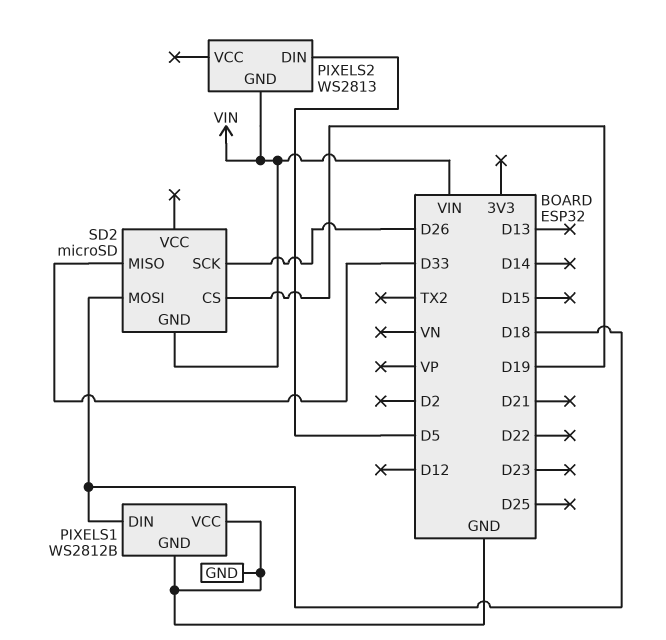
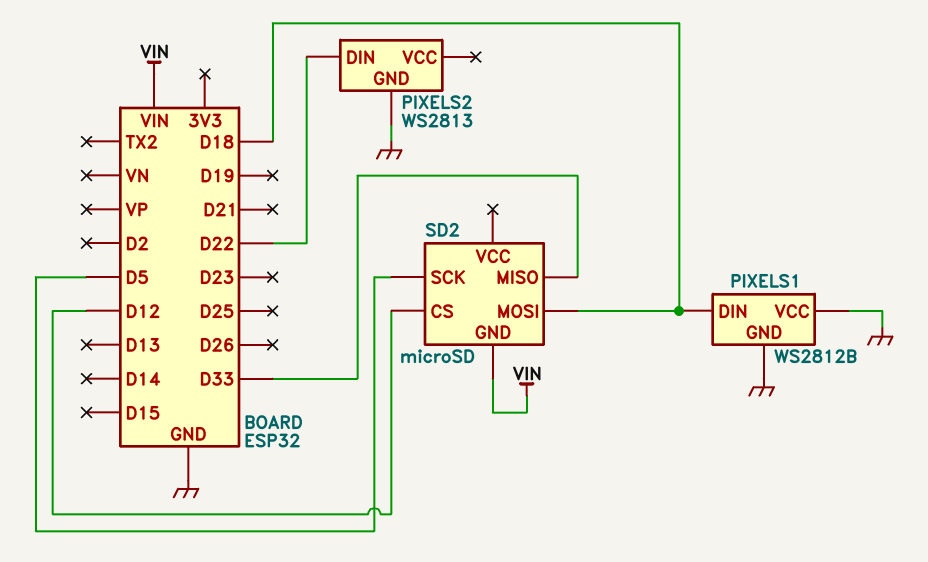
PIXELS2 pin DIN: D5 -> D22
PIXELS2 pin GND: VIN -> GND
SD2 pin CS: D19 -> D12
SD2 pin SCK: D26 -> D5

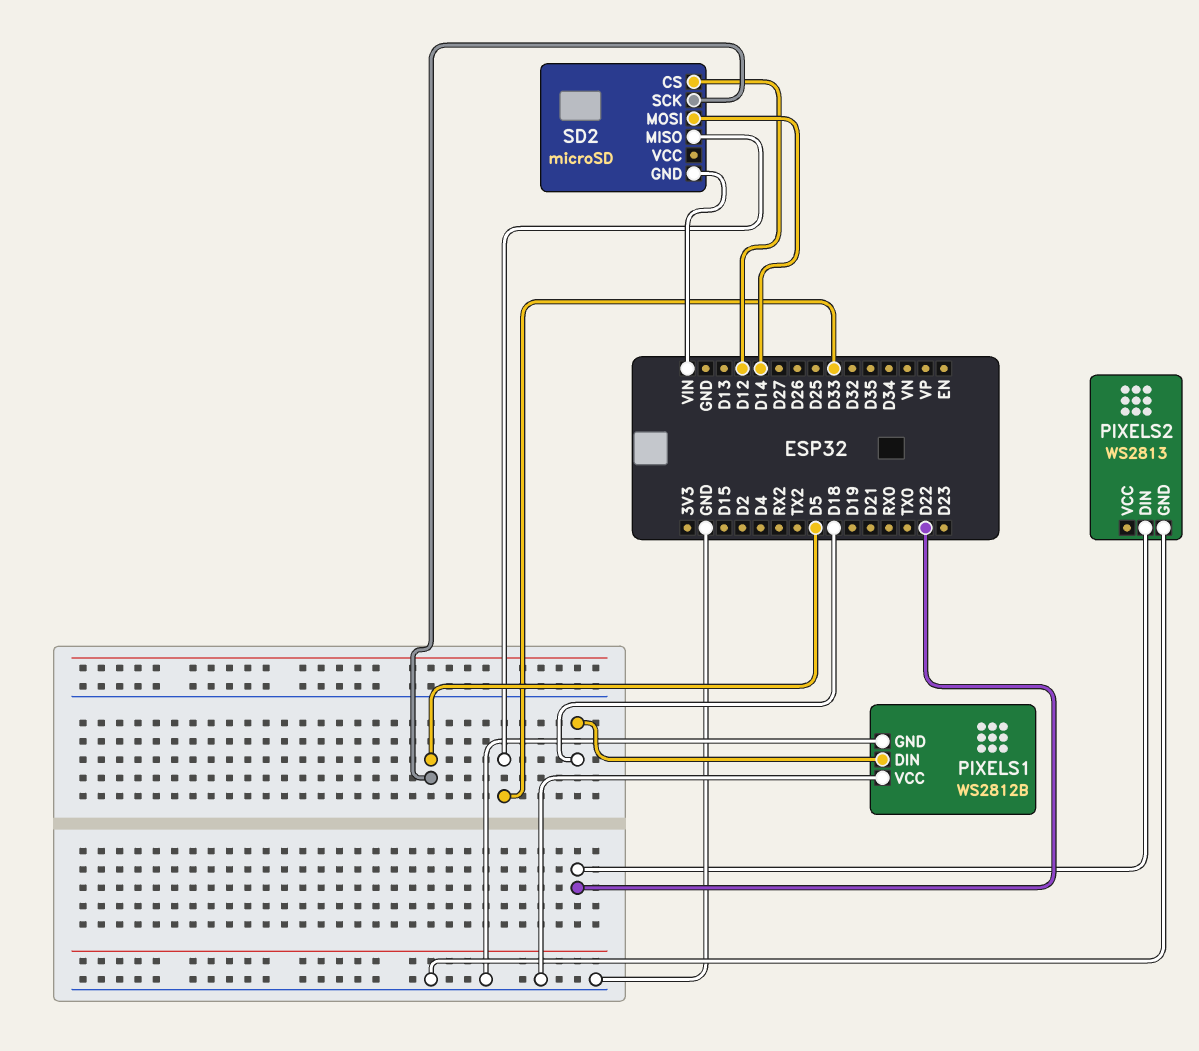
SD2 pin MOSI: D18 -> D14

